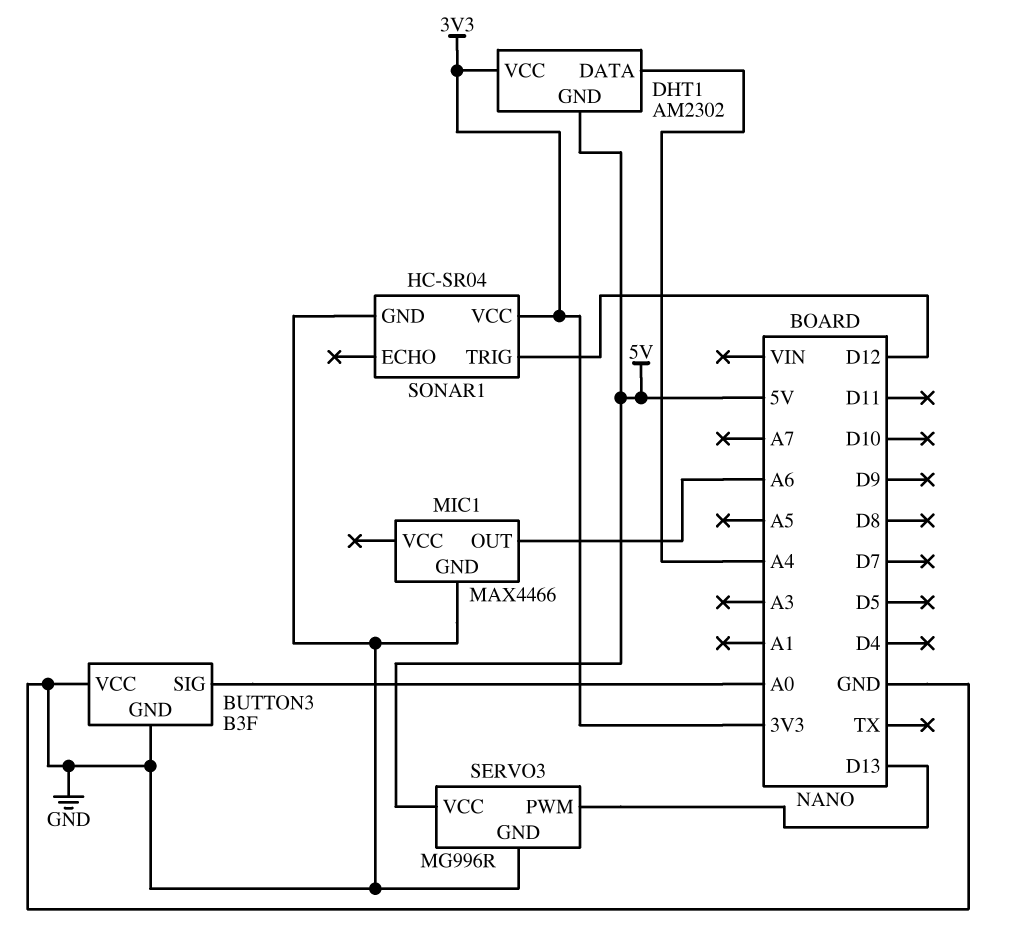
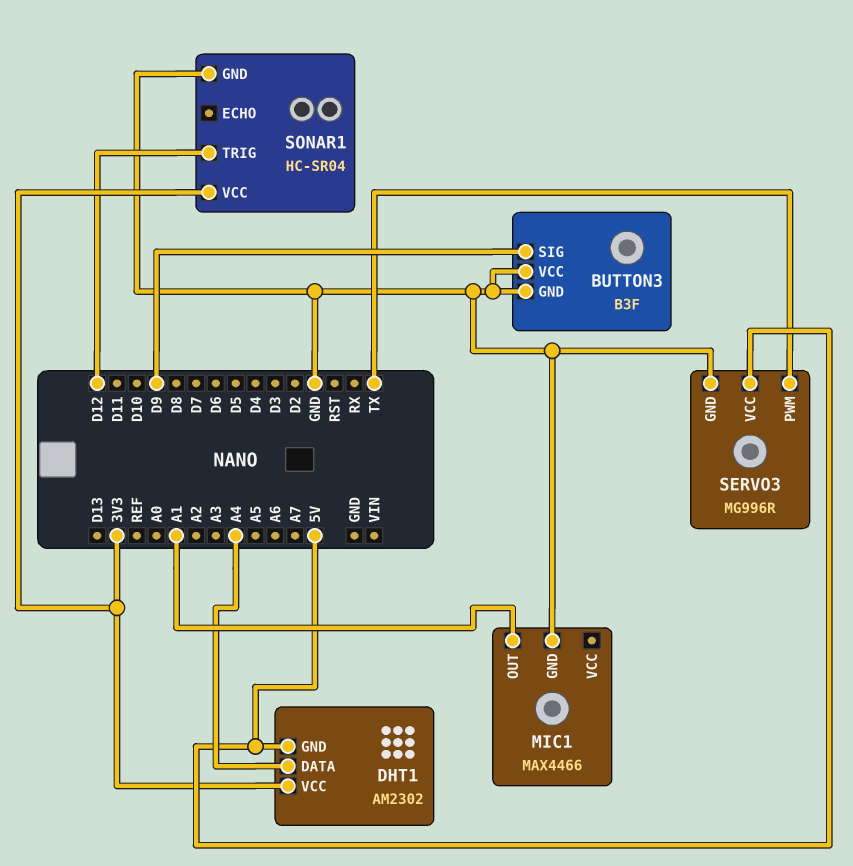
BUTTON3 pin SIG: A0 -> D9
MIC1 pin OUT: A6 -> A1
SERVO3 pin PWM: D13 -> TX

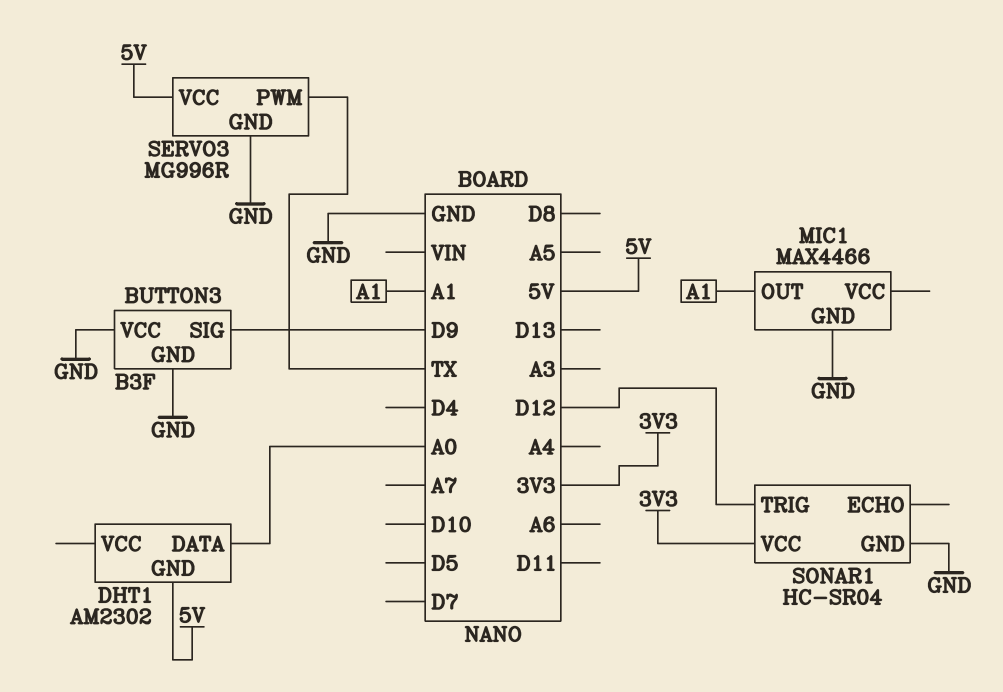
DHT1 pin DATA: A4 -> A0
DHT1 pin VCC: 3V3 -> none

